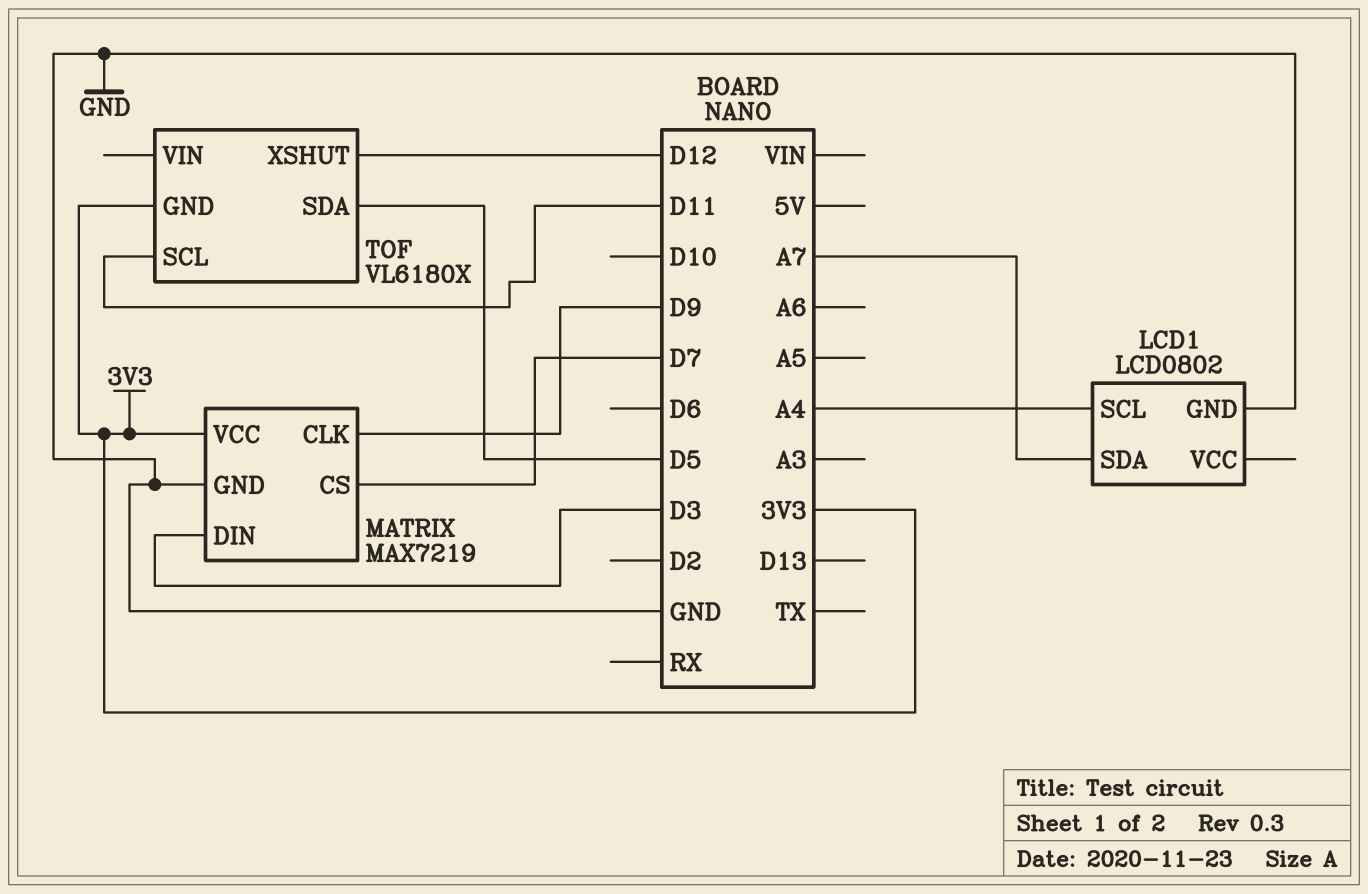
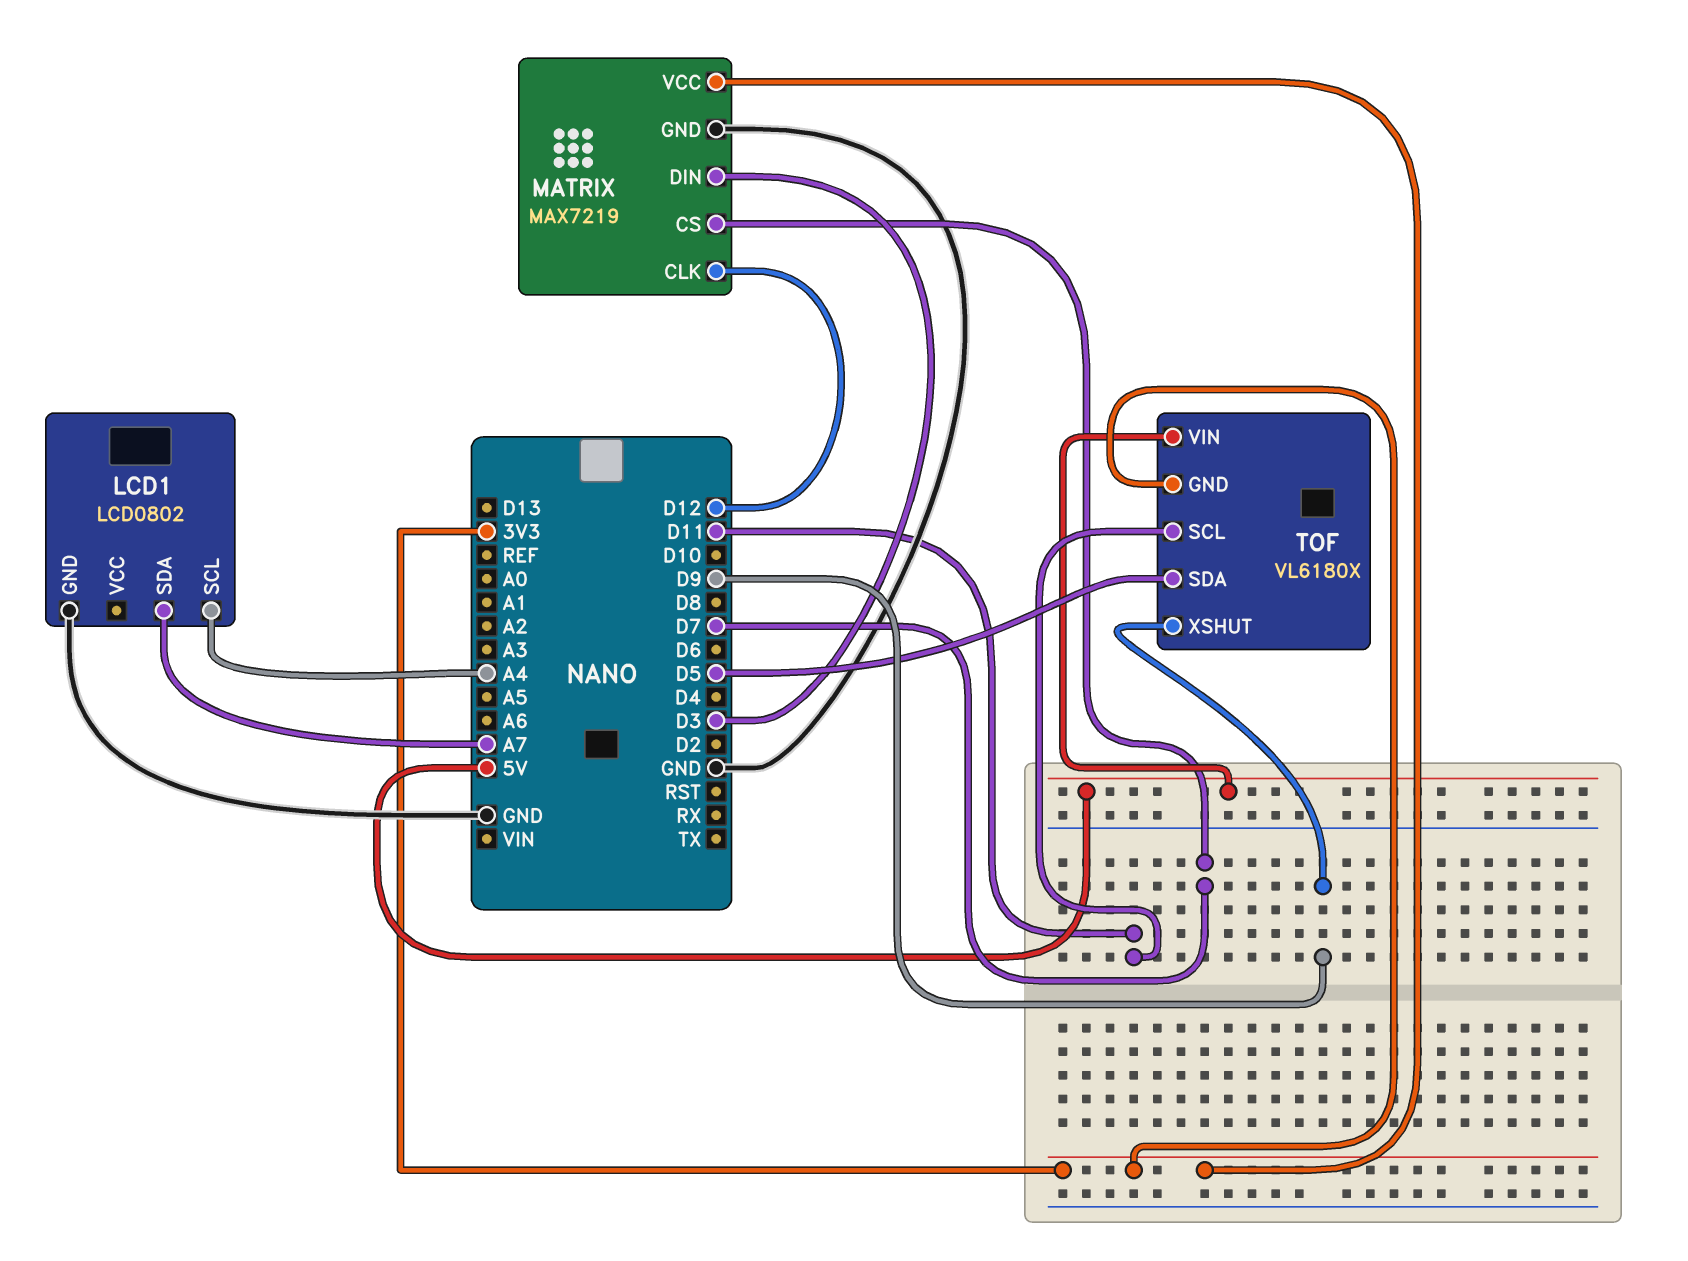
MATRIX pin CLK: D9 -> D12
TOF pin VIN: none -> 5V
TOF pin XSHUT: D12 -> D9

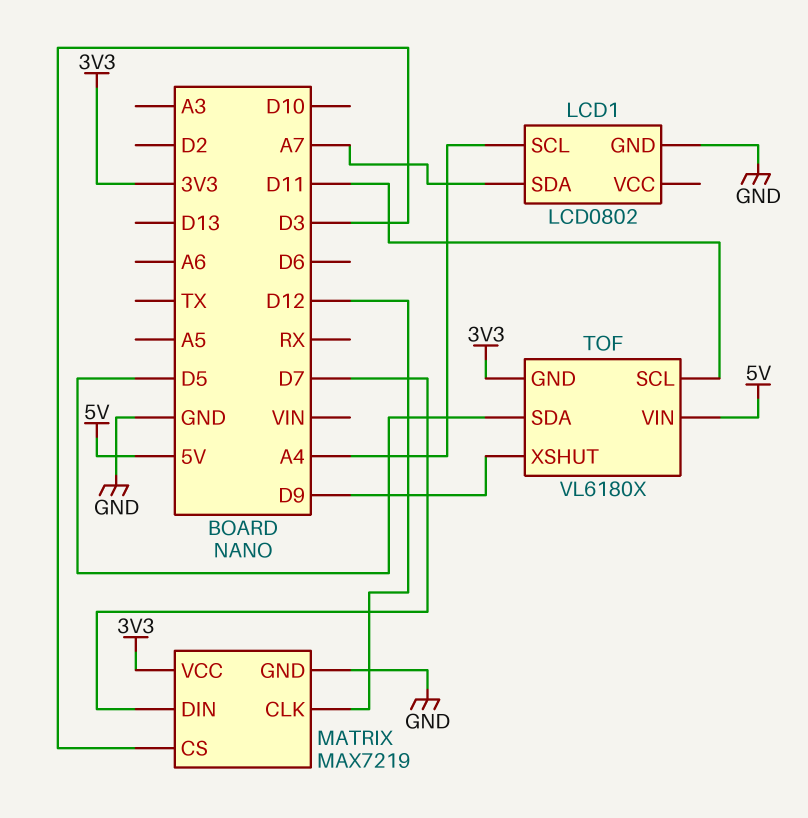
MATRIX pin CS: D7 -> D3
MATRIX pin DIN: D3 -> D7

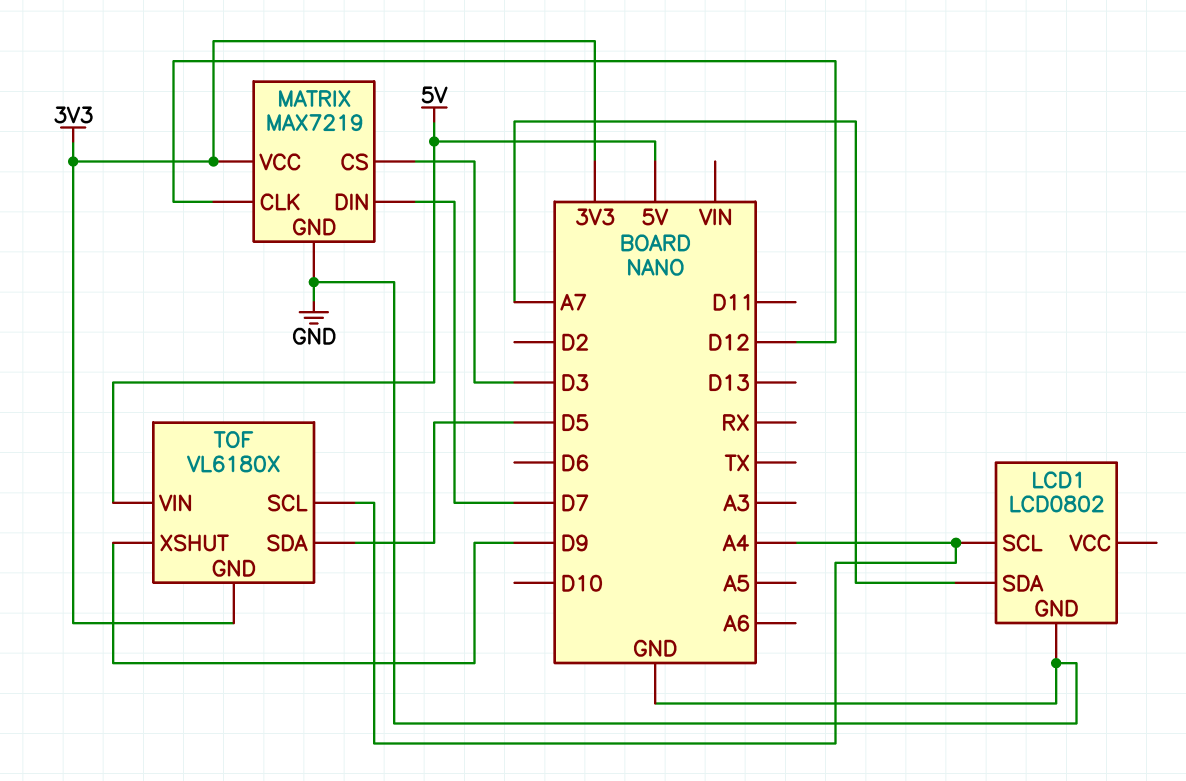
TOF pin SCL: D11 -> A4

